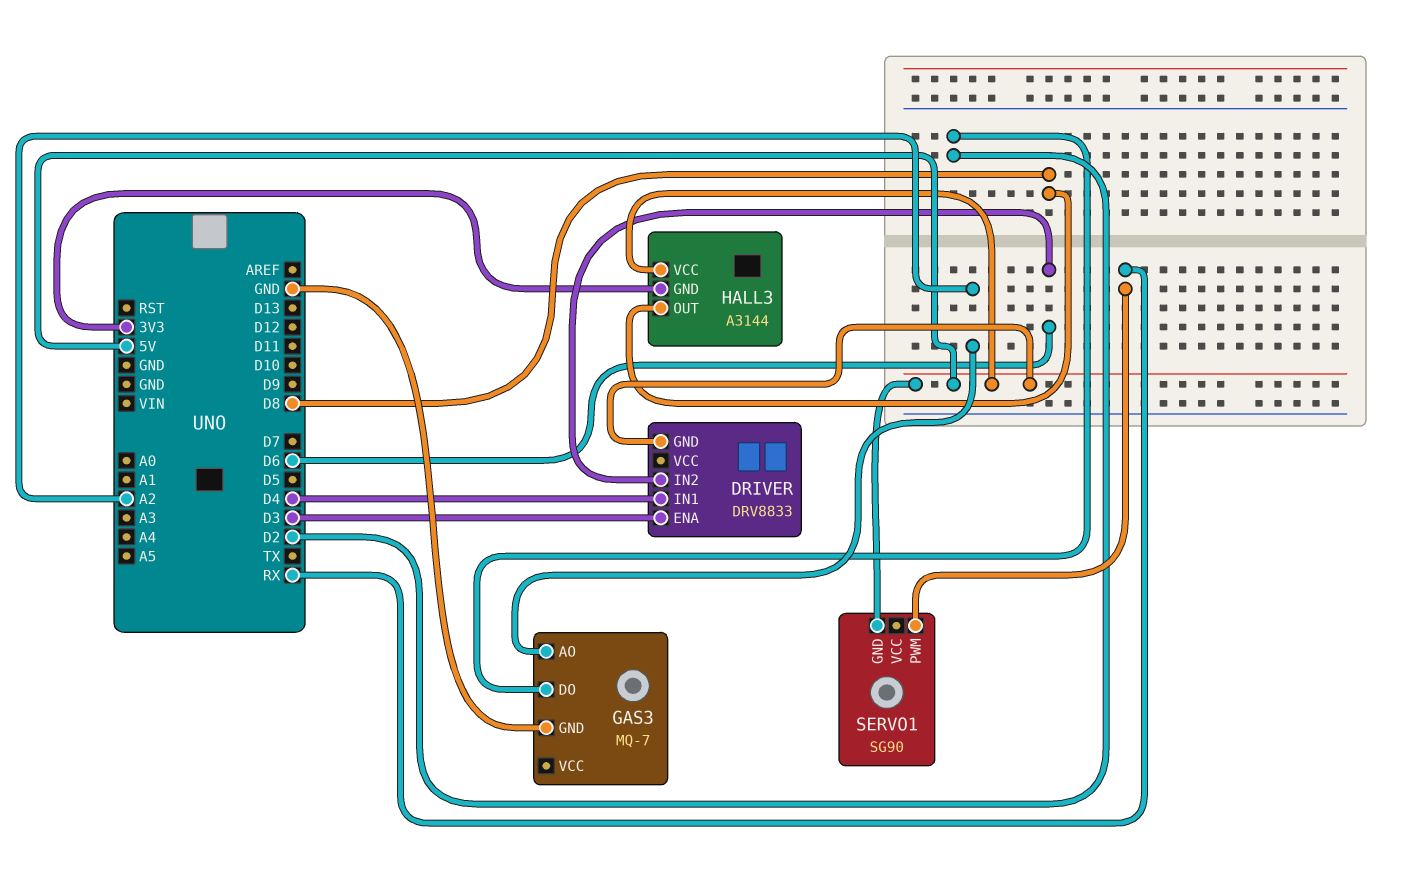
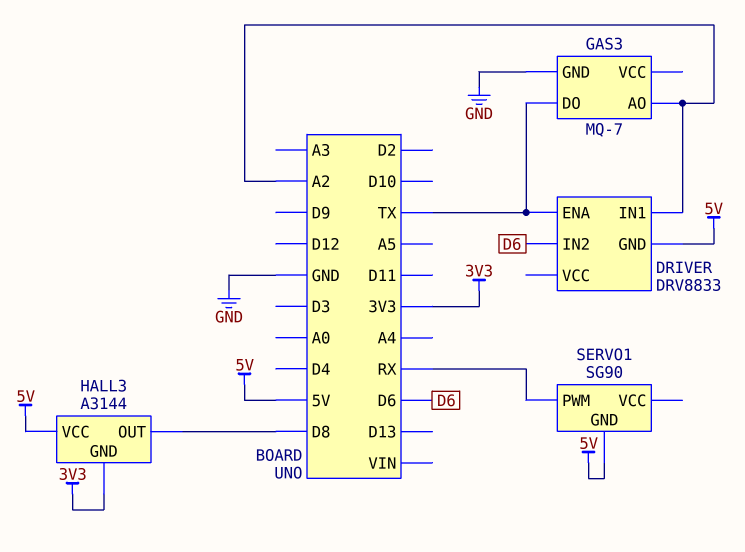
DRIVER pin ENA: D3 -> TX
DRIVER pin IN1: D4 -> A2
GAS3 pin DO: D2 -> TX

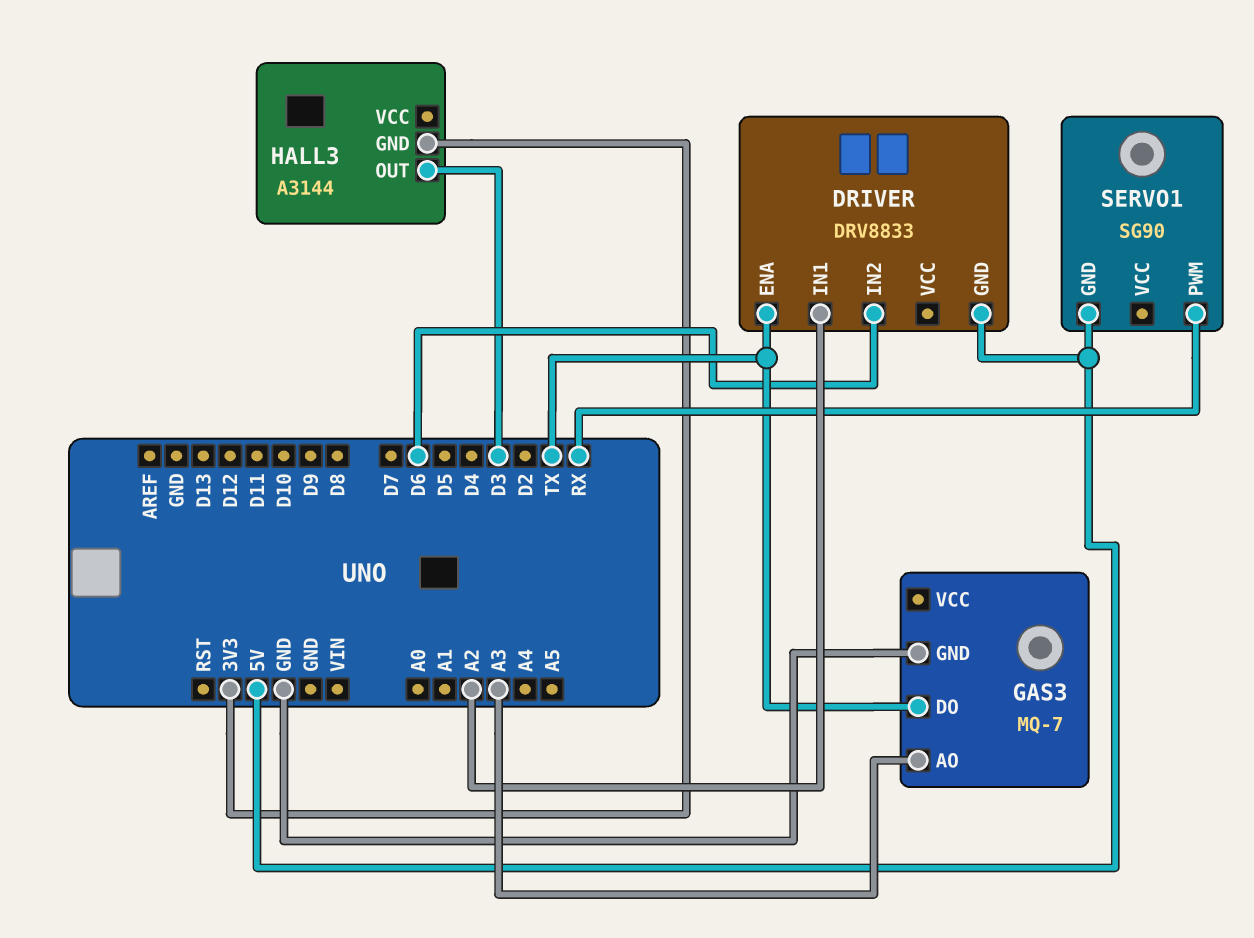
GAS3 pin AO: A2 -> A3
HALL3 pin OUT: D8 -> D3
HALL3 pin VCC: 5V -> none

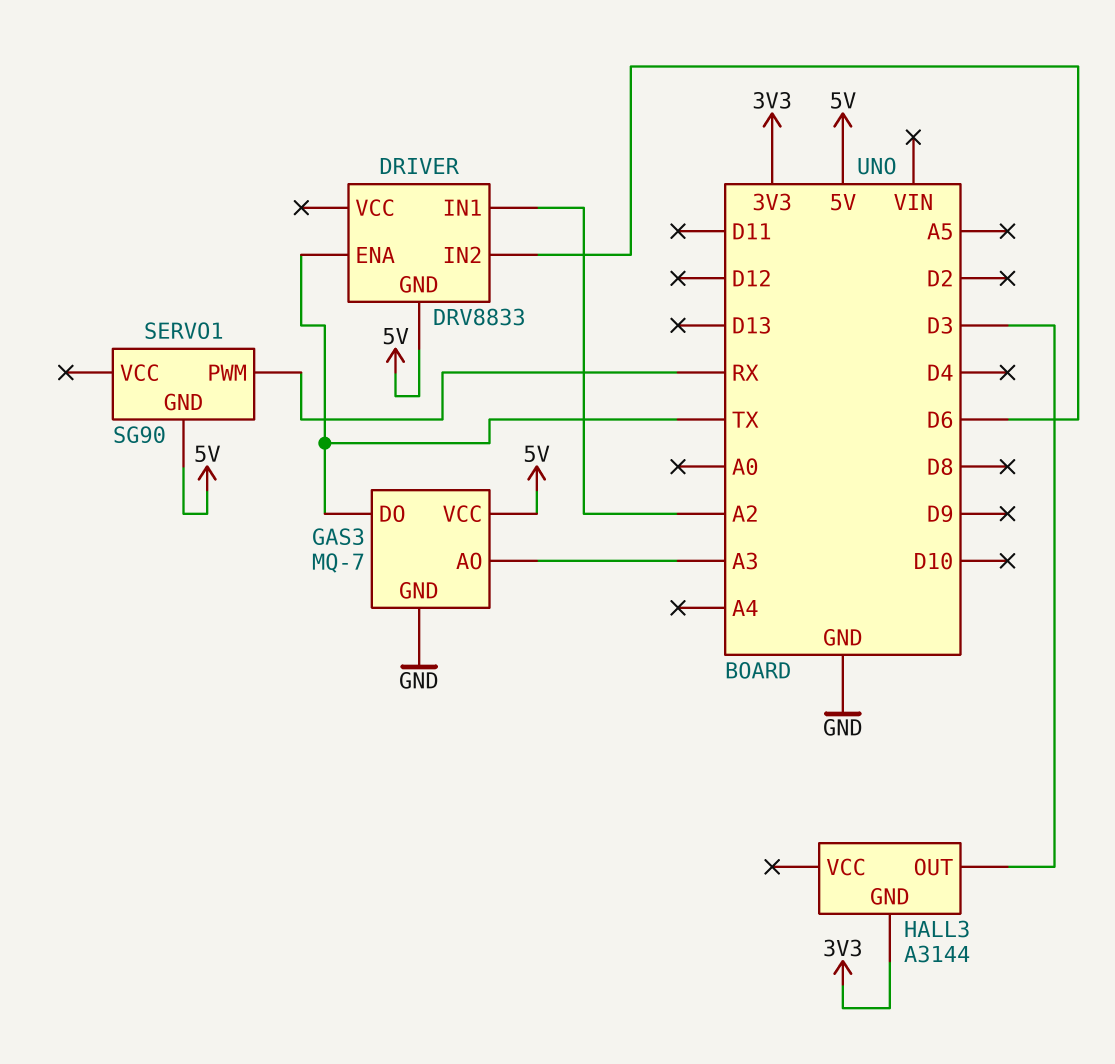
GAS3 pin VCC: none -> 5V

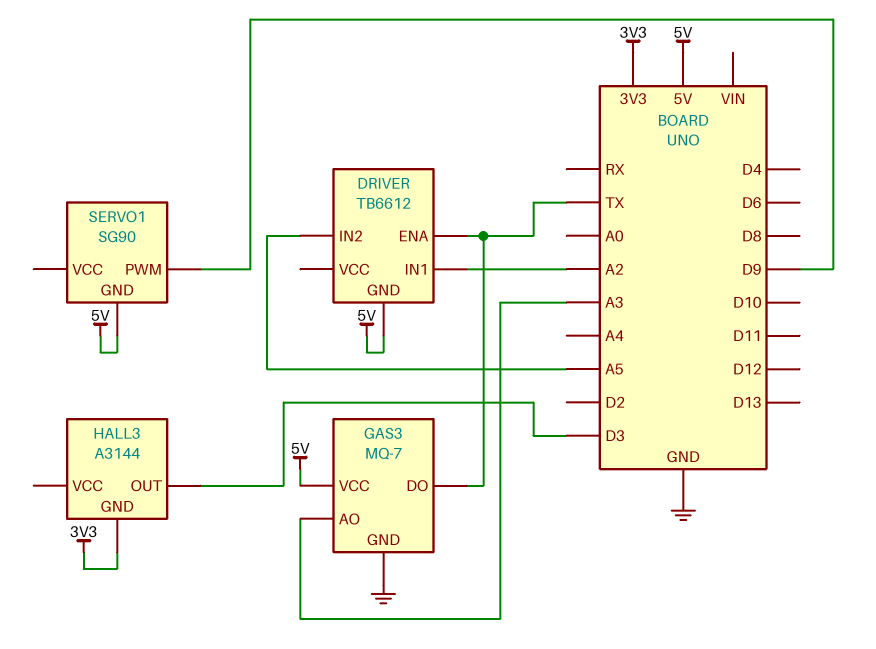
DRIVER: DRV8833 -> TB6612
DRIVER pin IN2: D6 -> A5
SERVO1 pin PWM: RX -> D9

